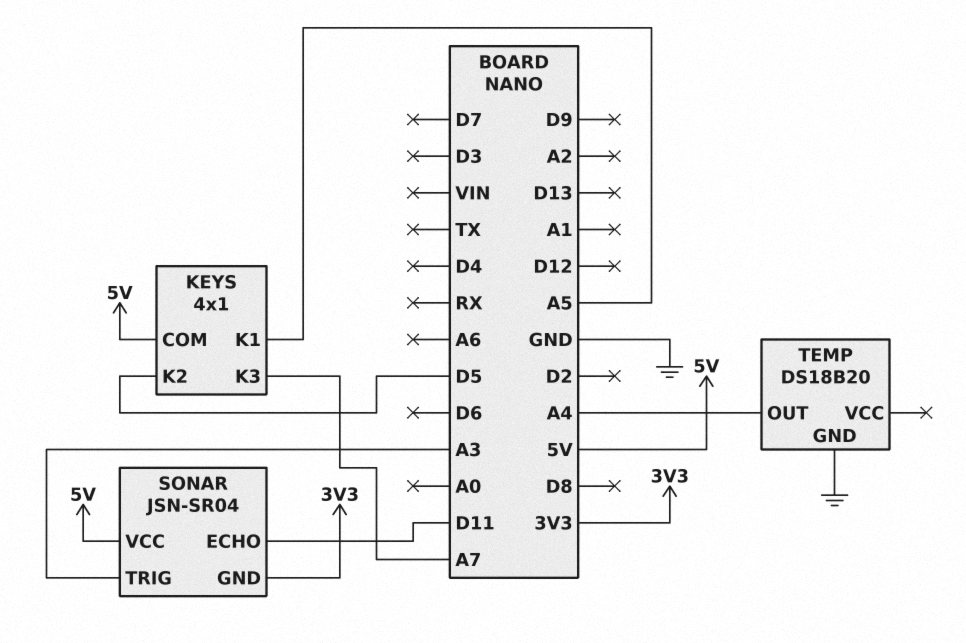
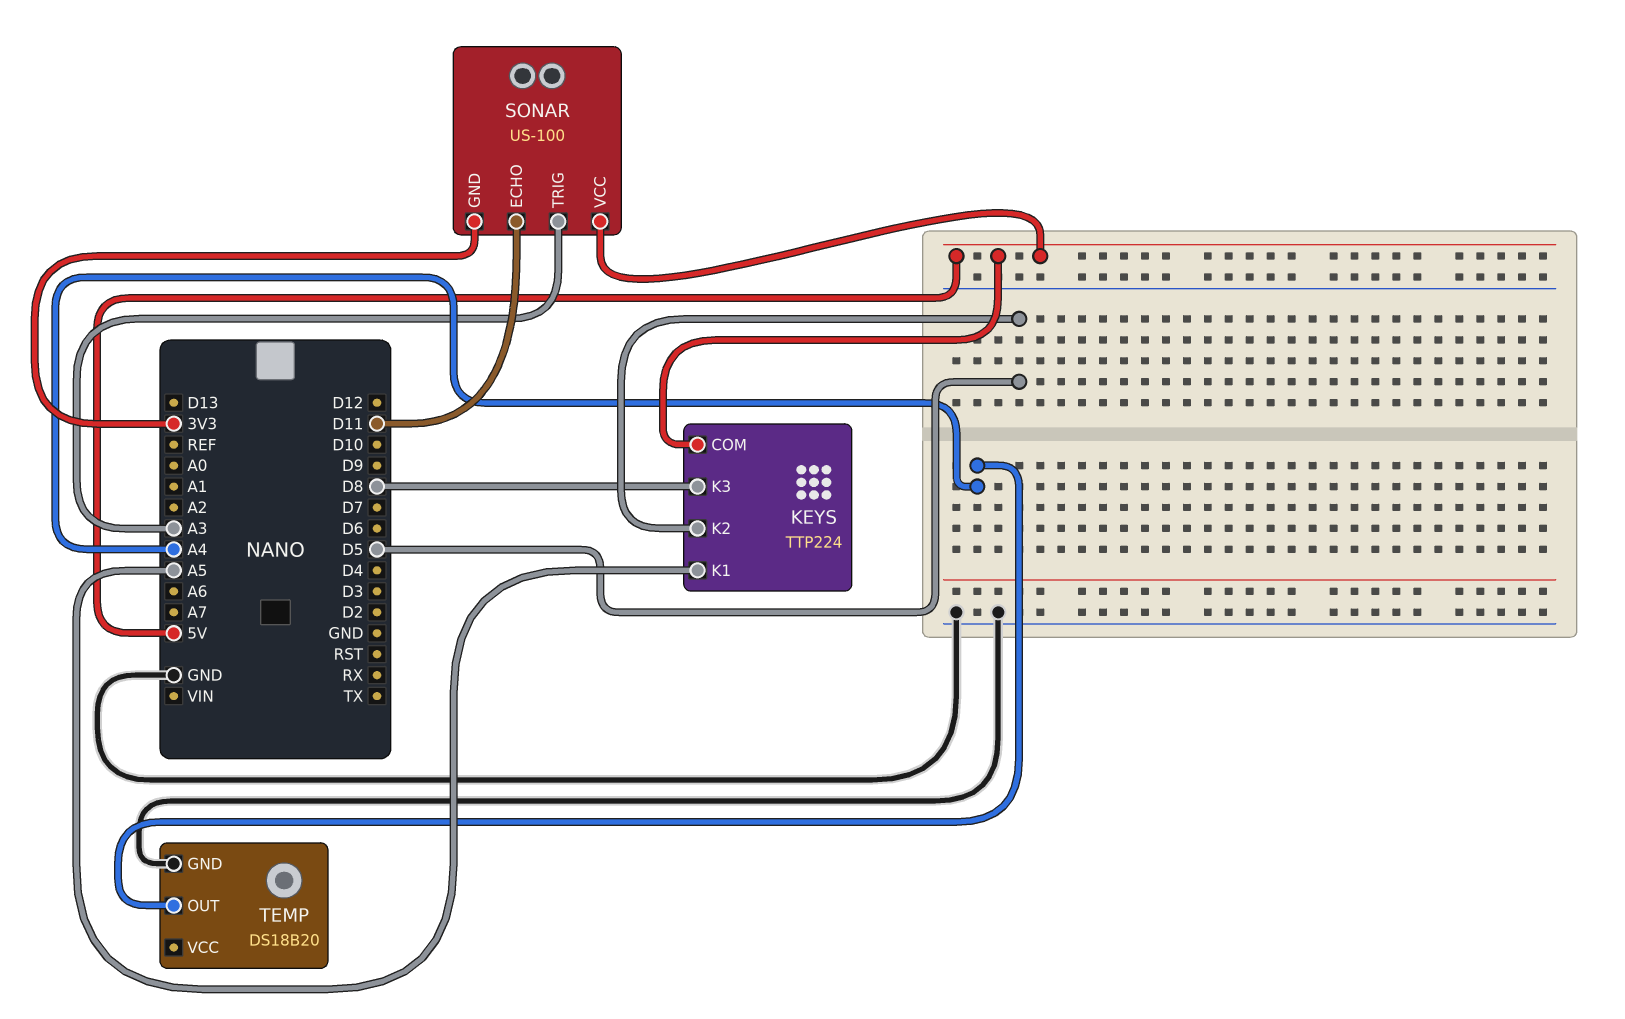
KEYS: 4x1 -> TTP224
KEYS pin K3: A7 -> D8
SONAR: JSN-SR04 -> US-100

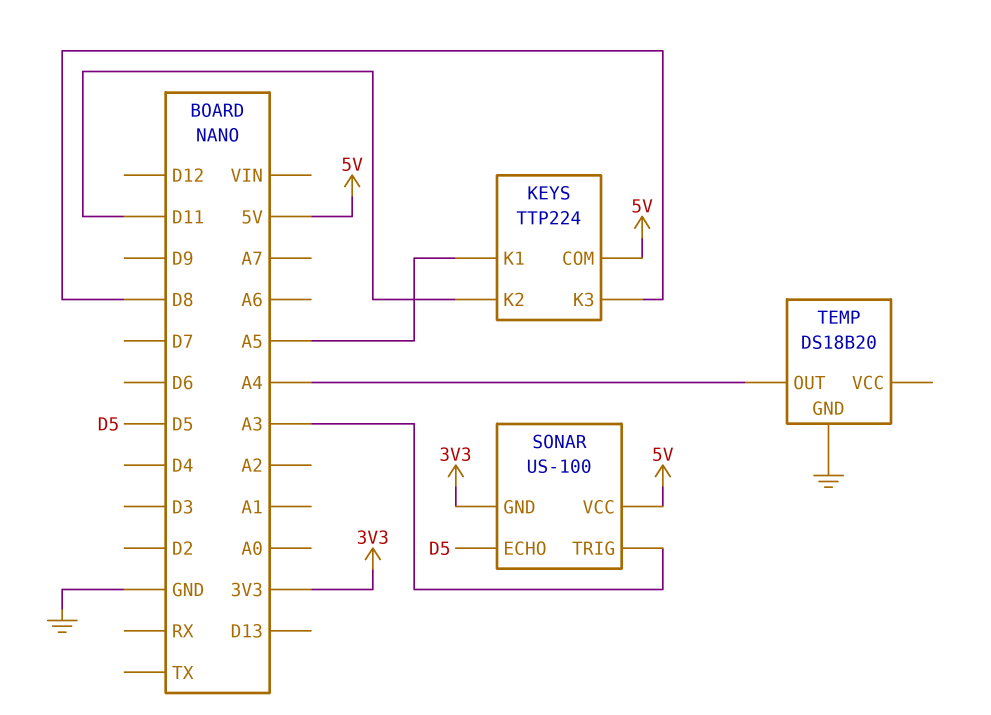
KEYS pin K2: D5 -> D11
SONAR pin ECHO: D11 -> D5

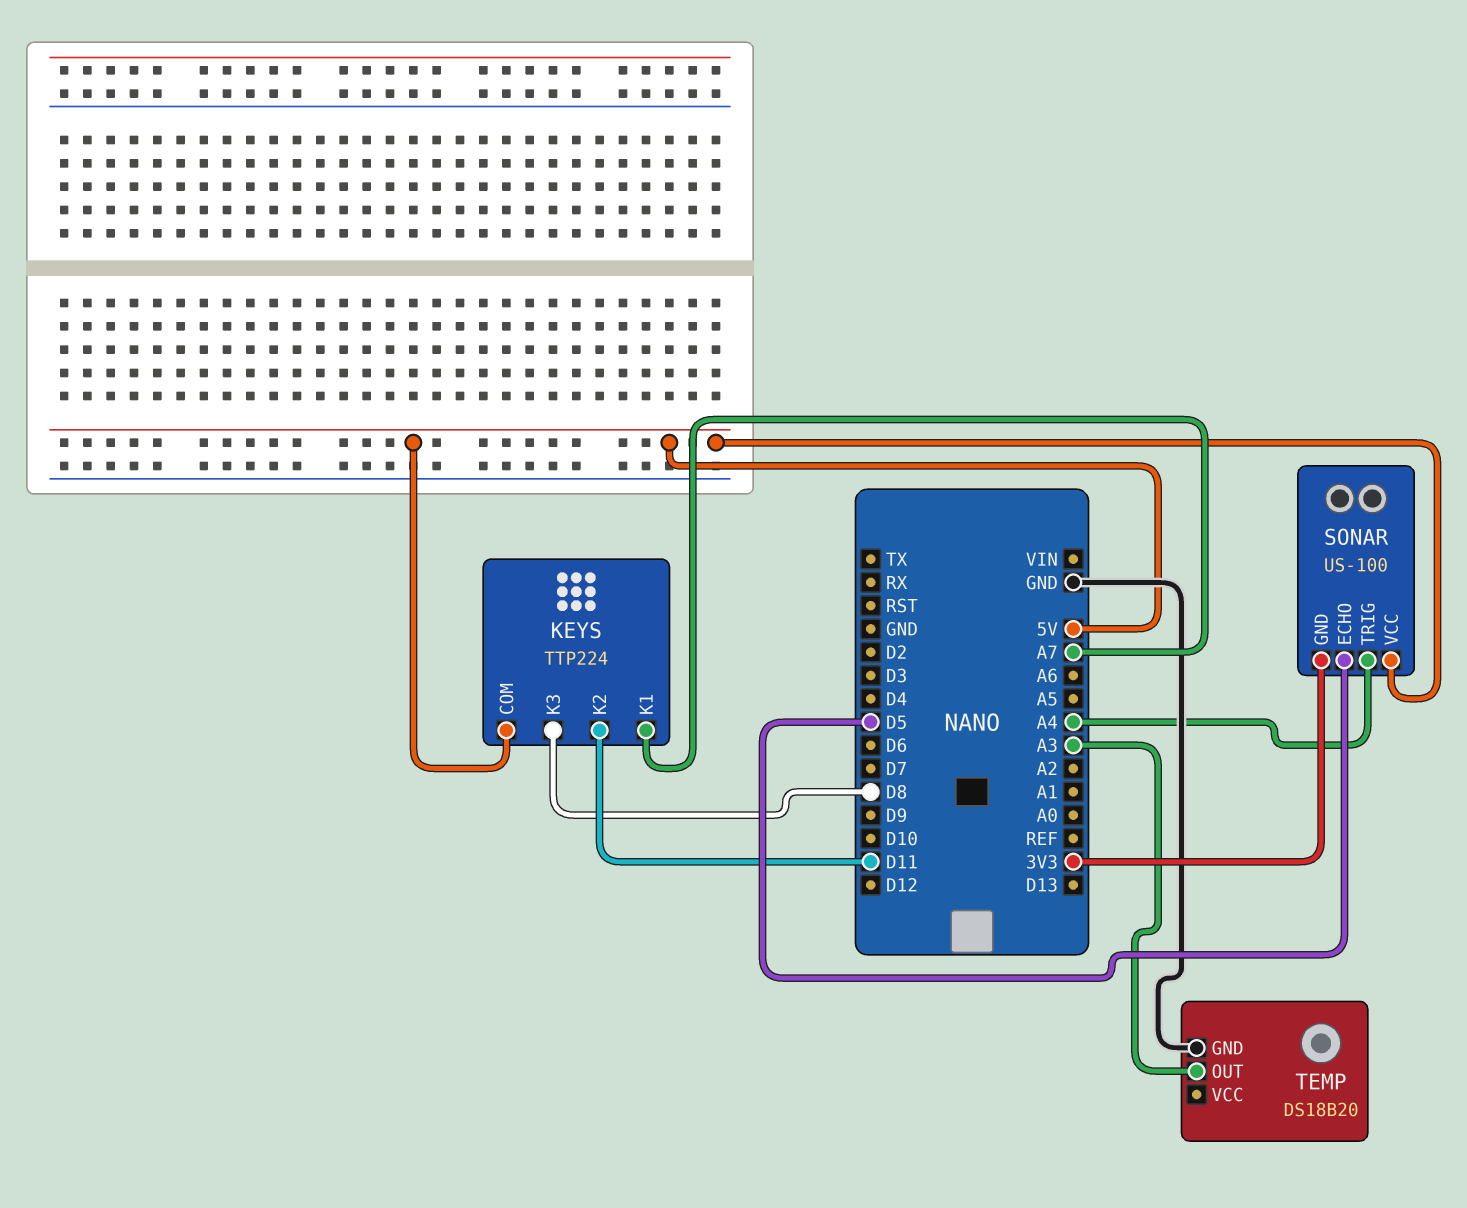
KEYS pin K1: A5 -> A7
SONAR pin TRIG: A3 -> A4
TEMP pin OUT: A4 -> A3

